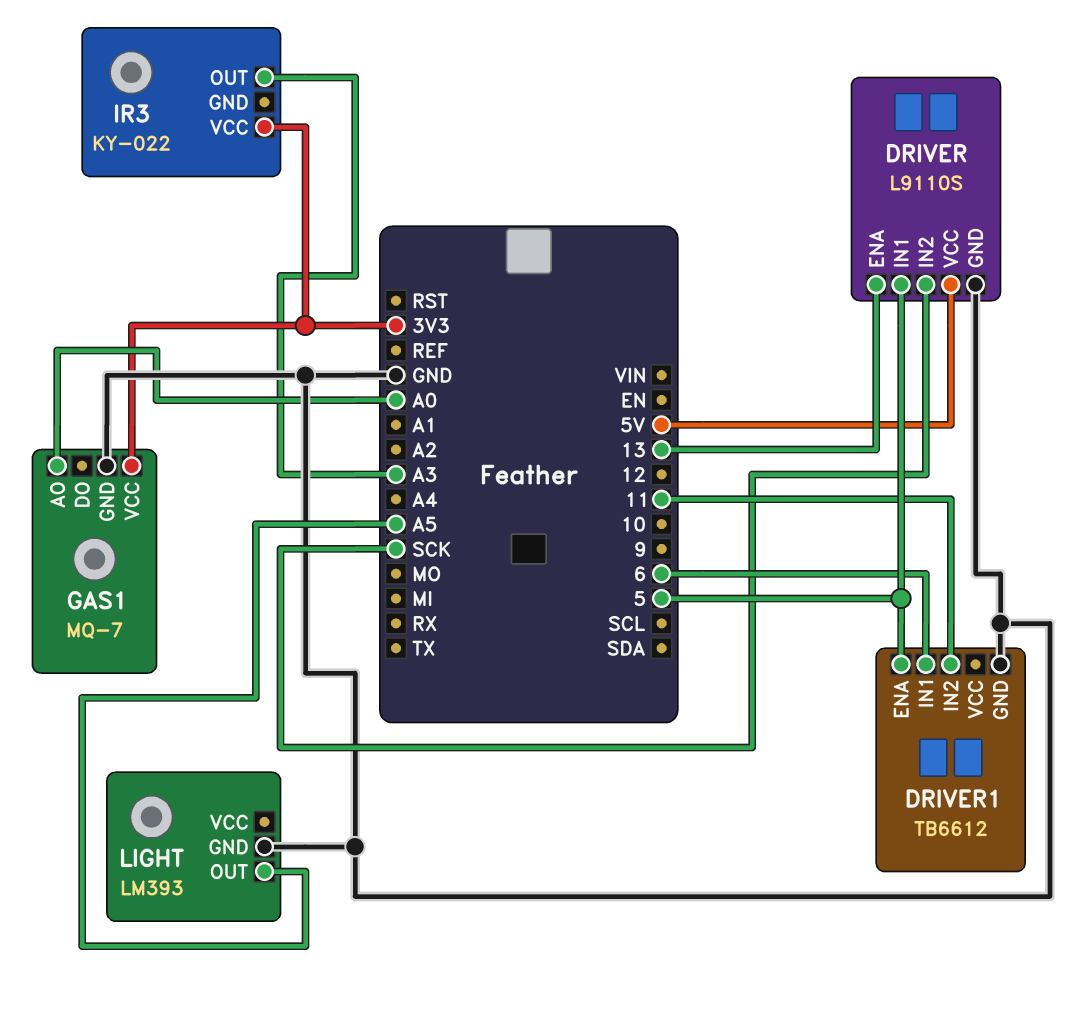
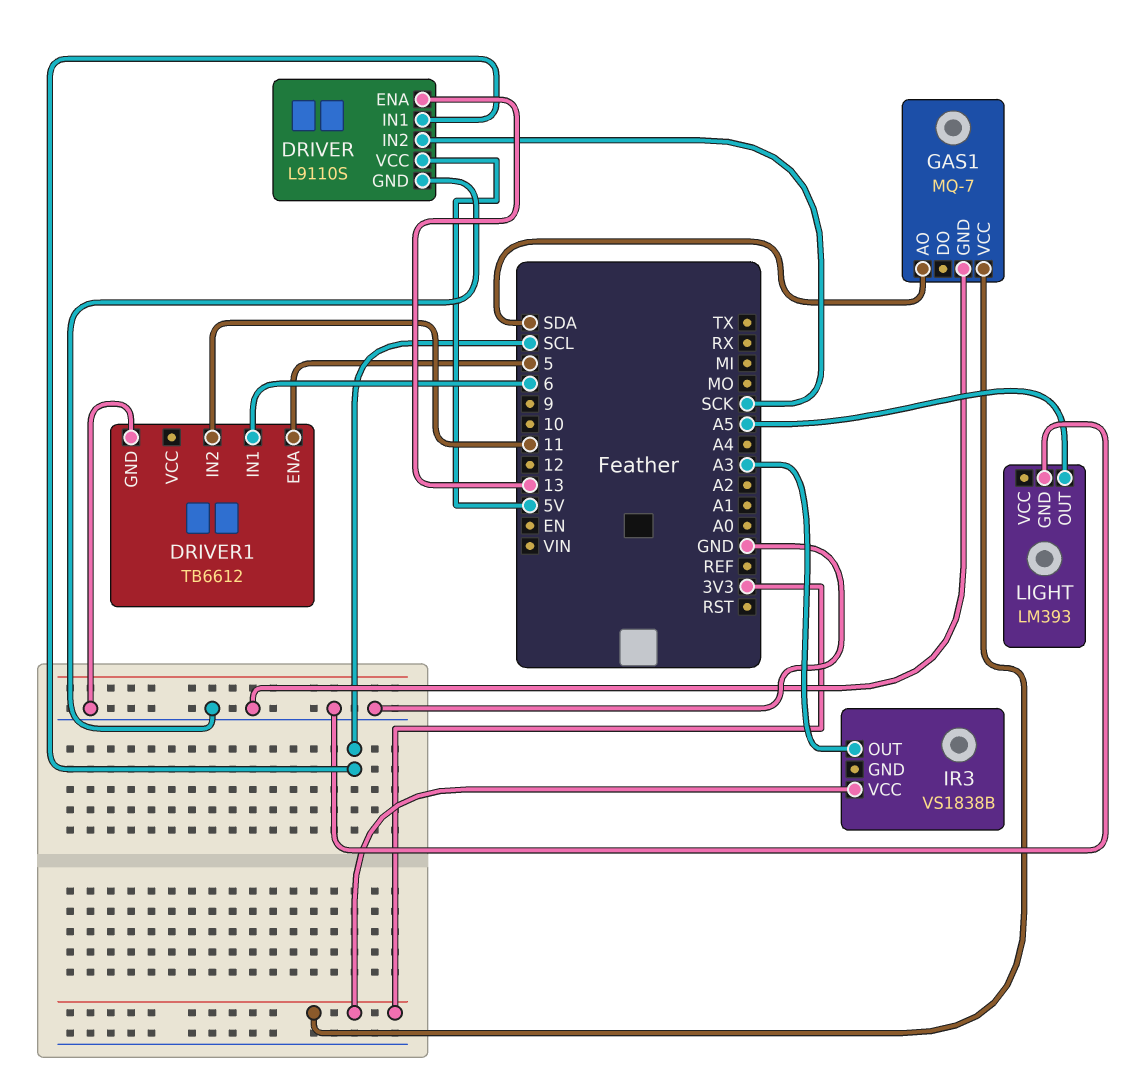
DRIVER pin IN1: 5 -> SCL
GAS1 pin AO: A0 -> SDA
IR3: KY-022 -> VS1838B

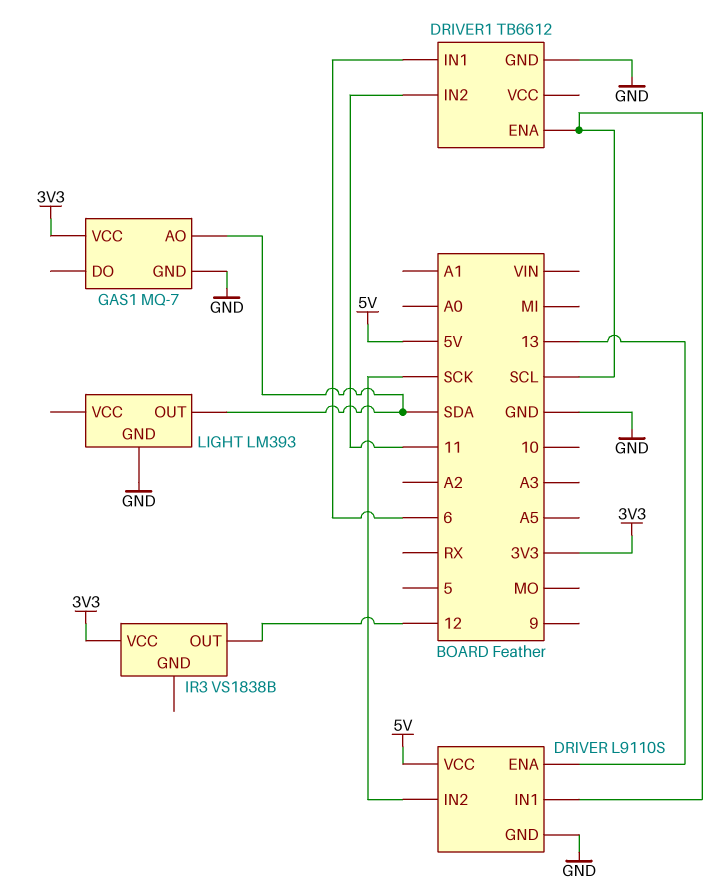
DRIVER1 pin ENA: 5 -> SCL
IR3 pin OUT: A3 -> 12
LIGHT pin OUT: A5 -> SDA

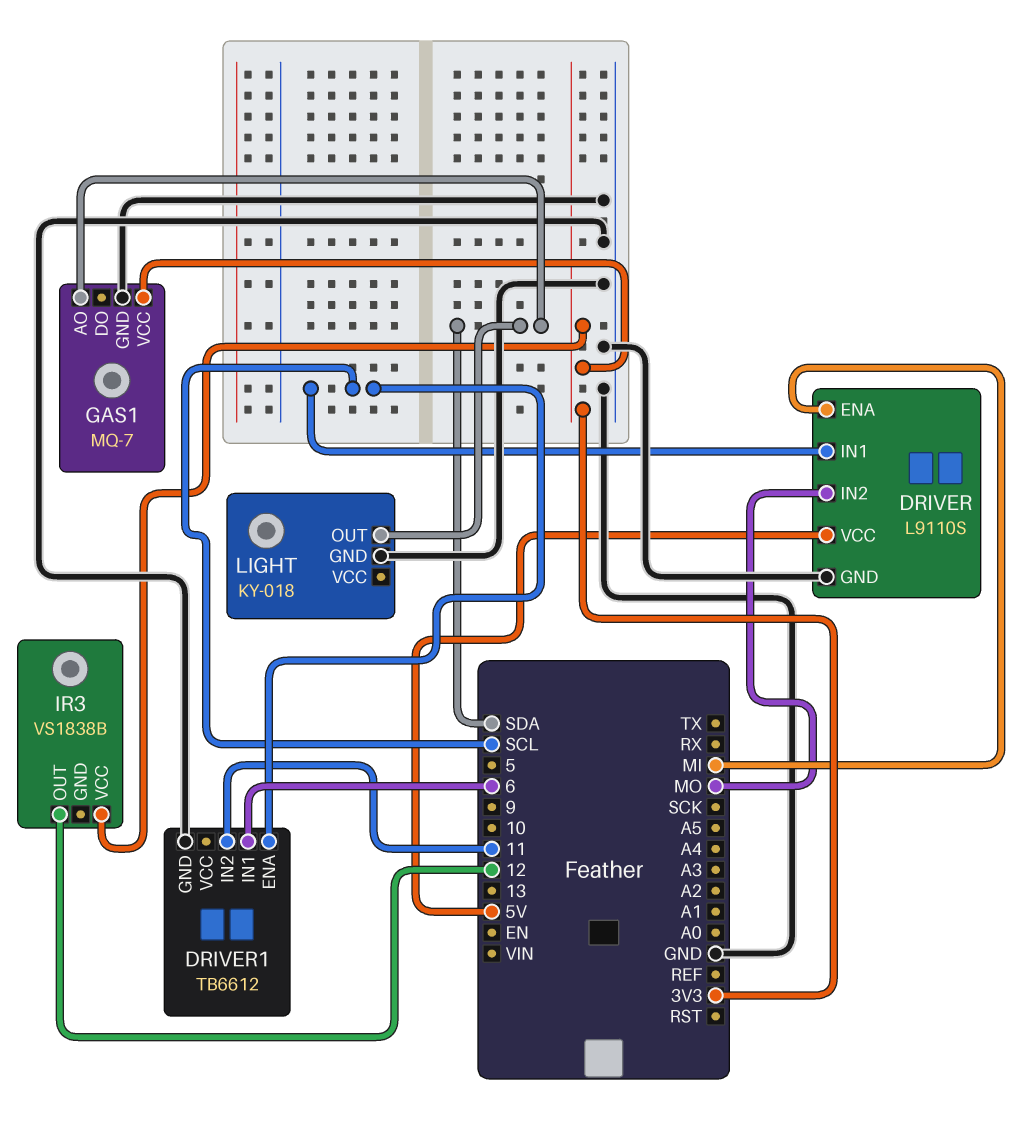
DRIVER pin ENA: 13 -> MI
DRIVER pin IN2: SCK -> MO
LIGHT: LM393 -> KY-018

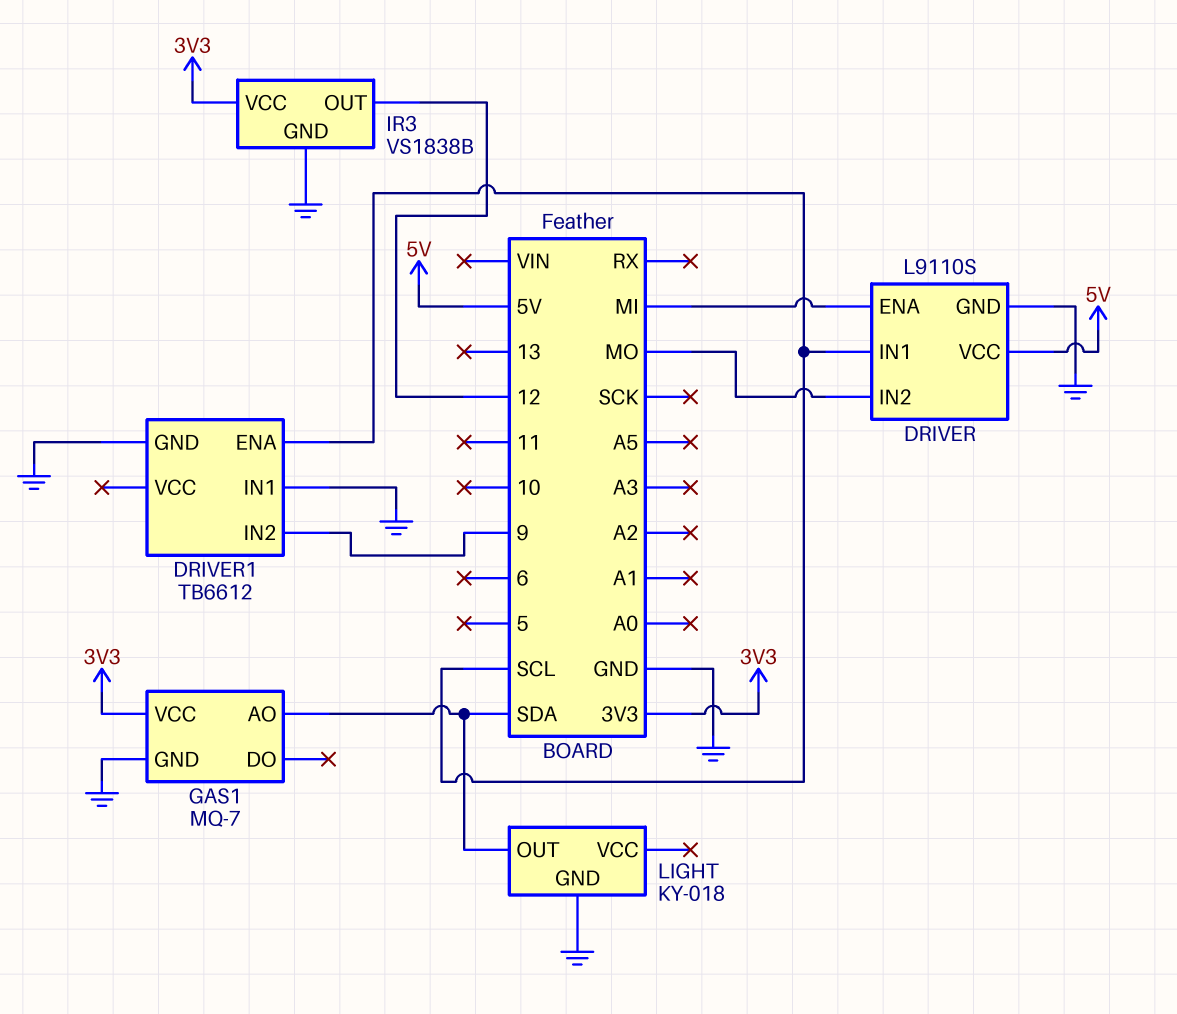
DRIVER1 pin IN1: 6 -> GND
DRIVER1 pin IN2: 11 -> 9
IR3 pin GND: none -> GND

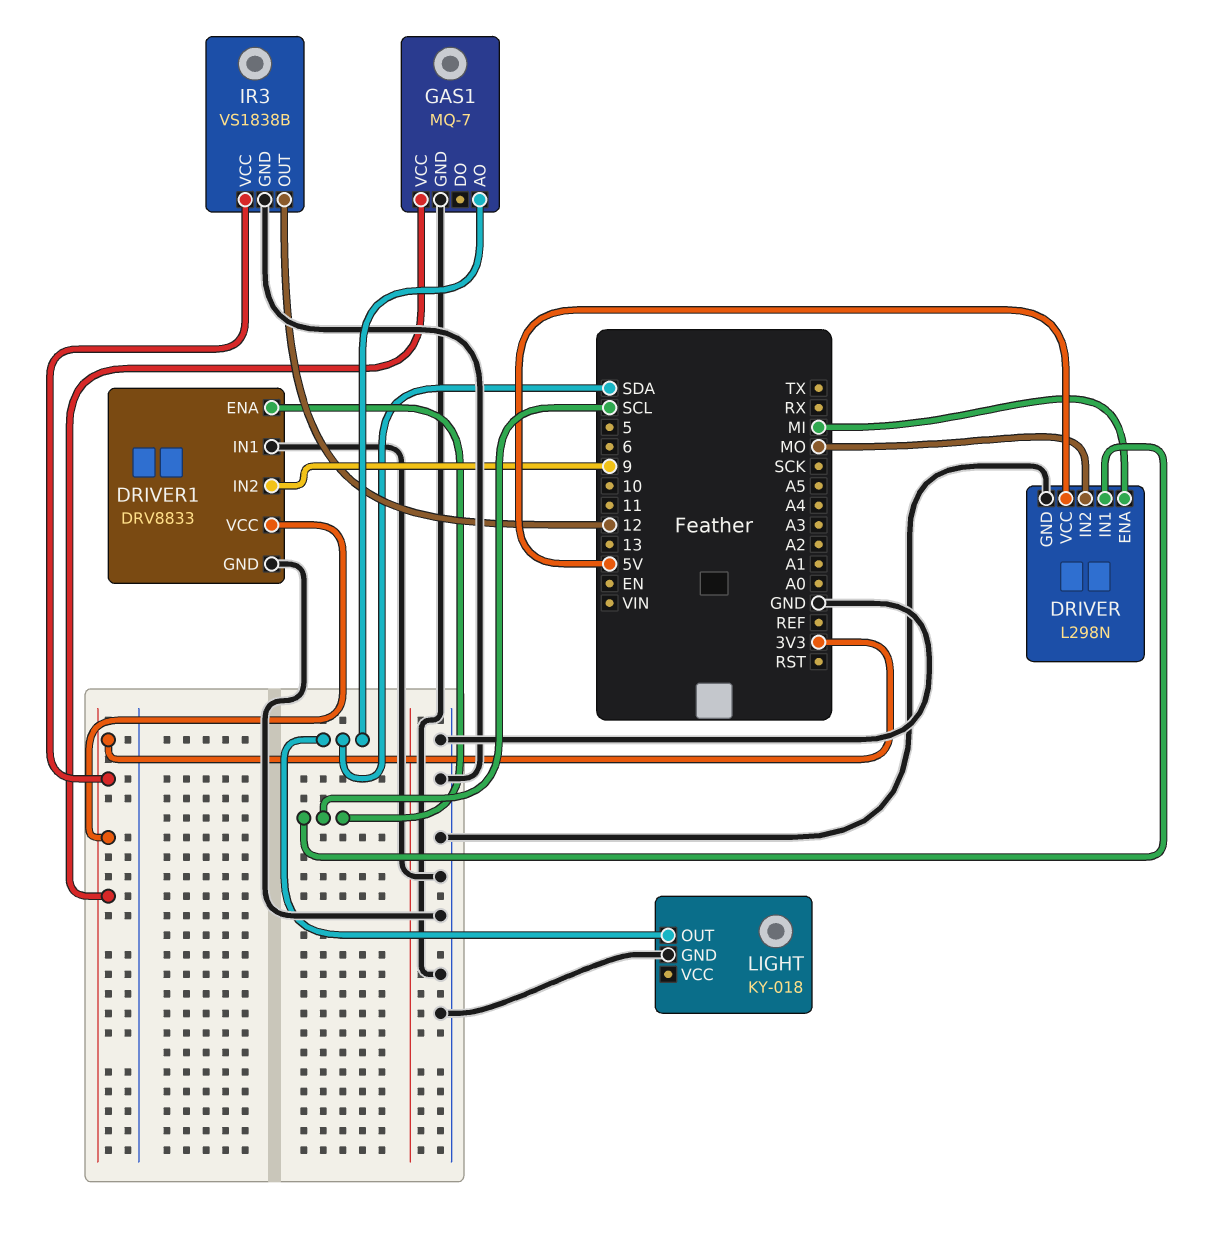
DRIVER: L9110S -> L298N
DRIVER1: TB6612 -> DRV8833
DRIVER1 pin VCC: none -> 3V3

